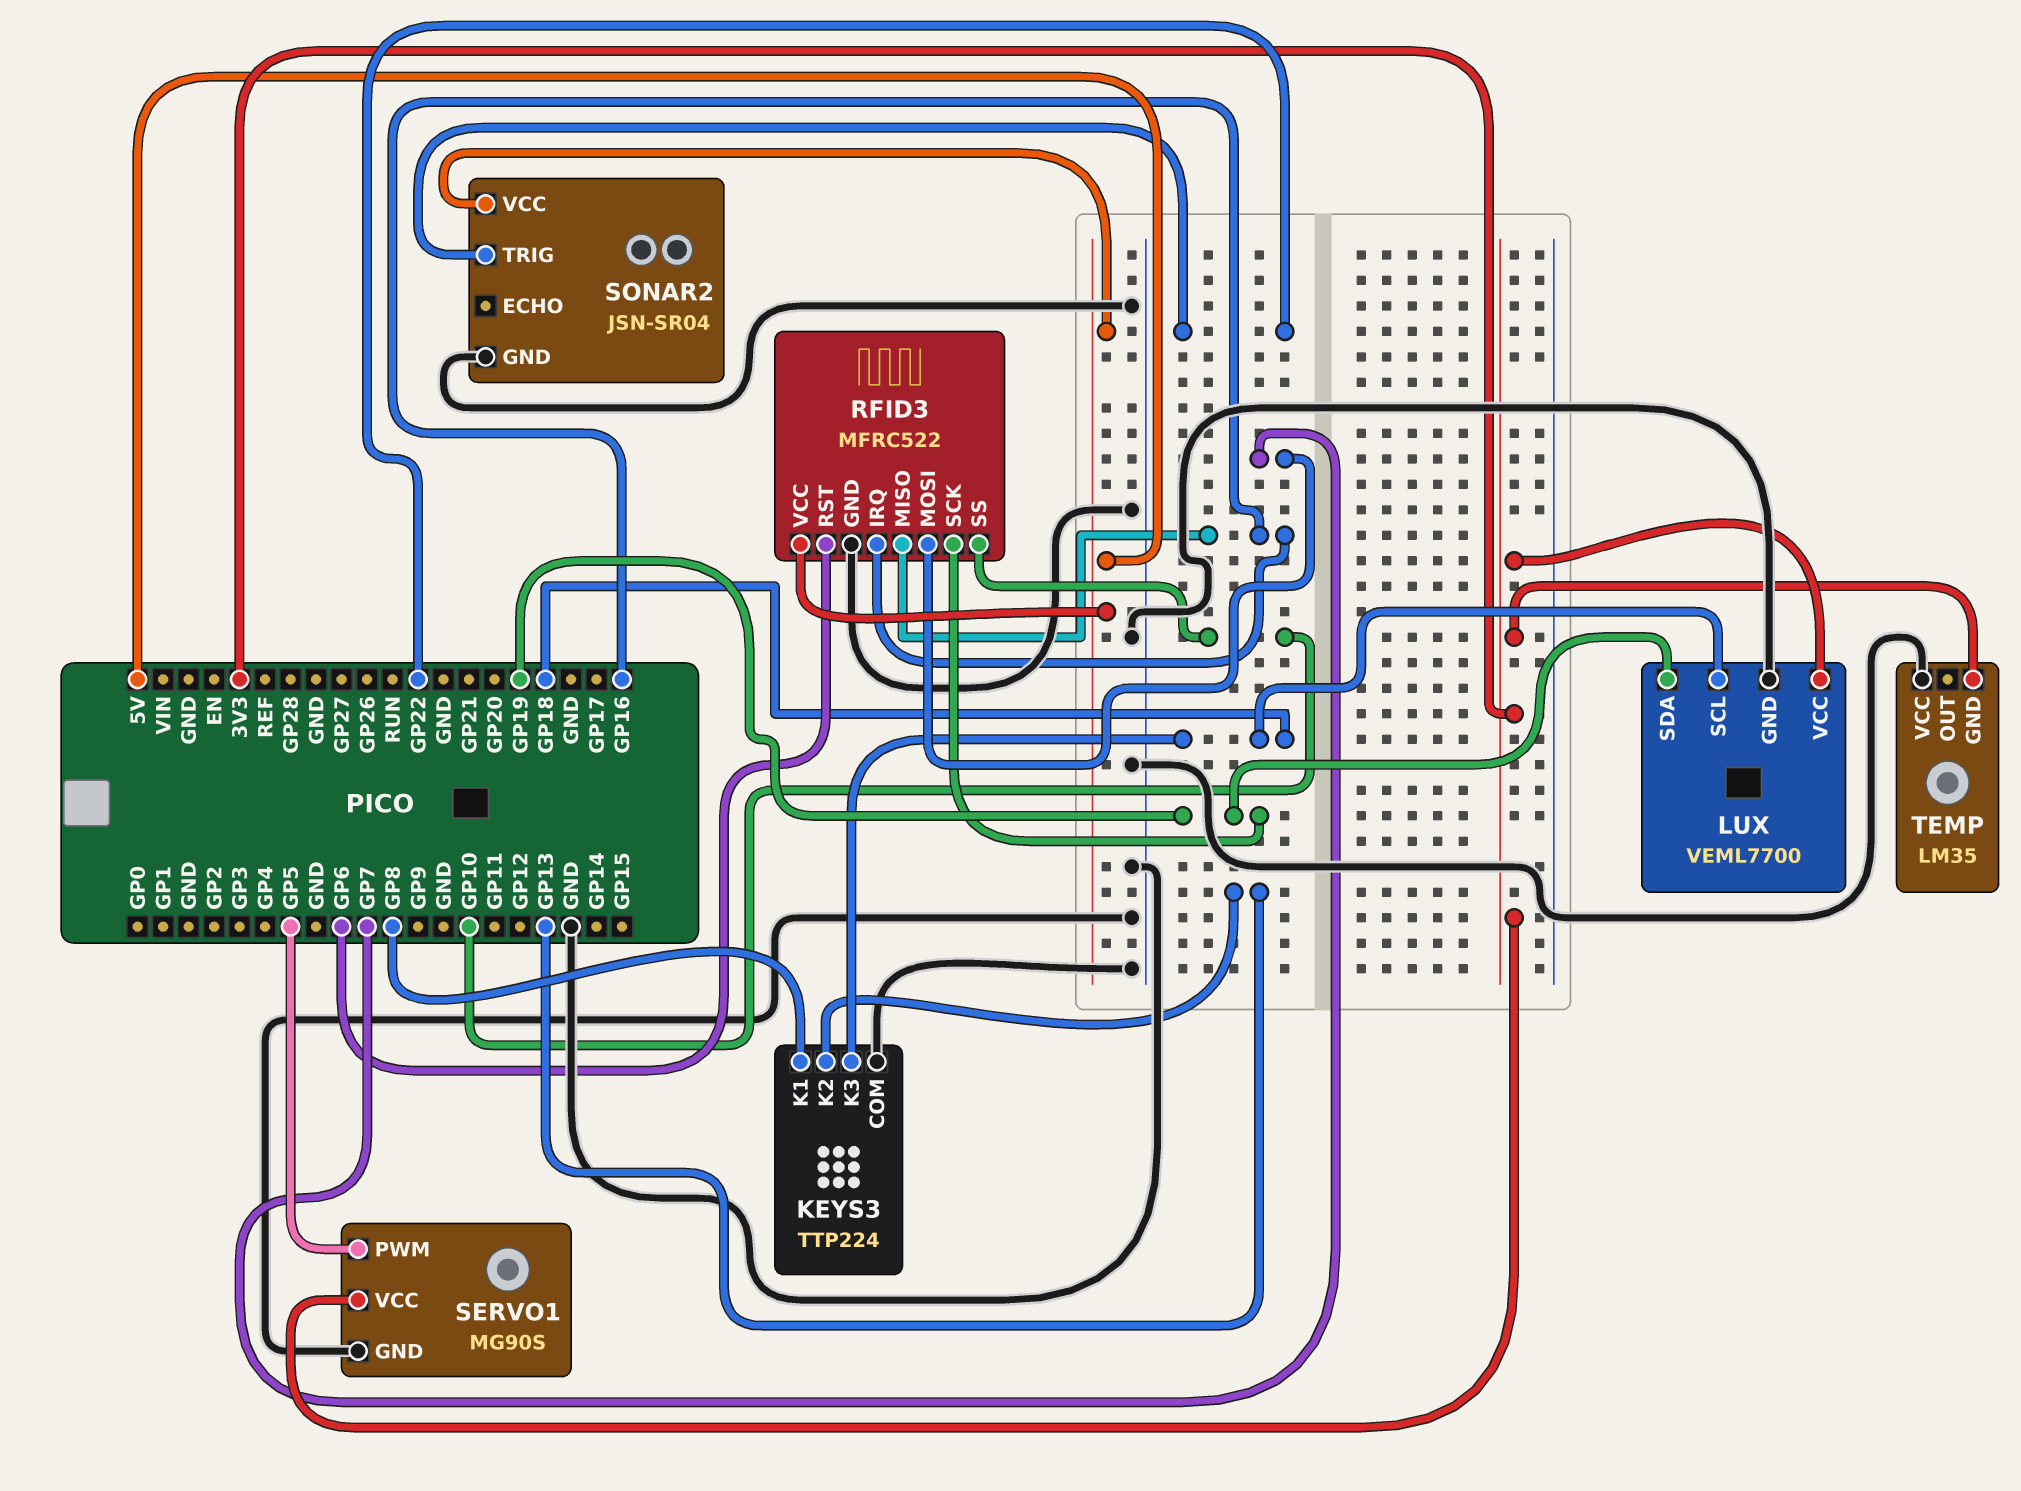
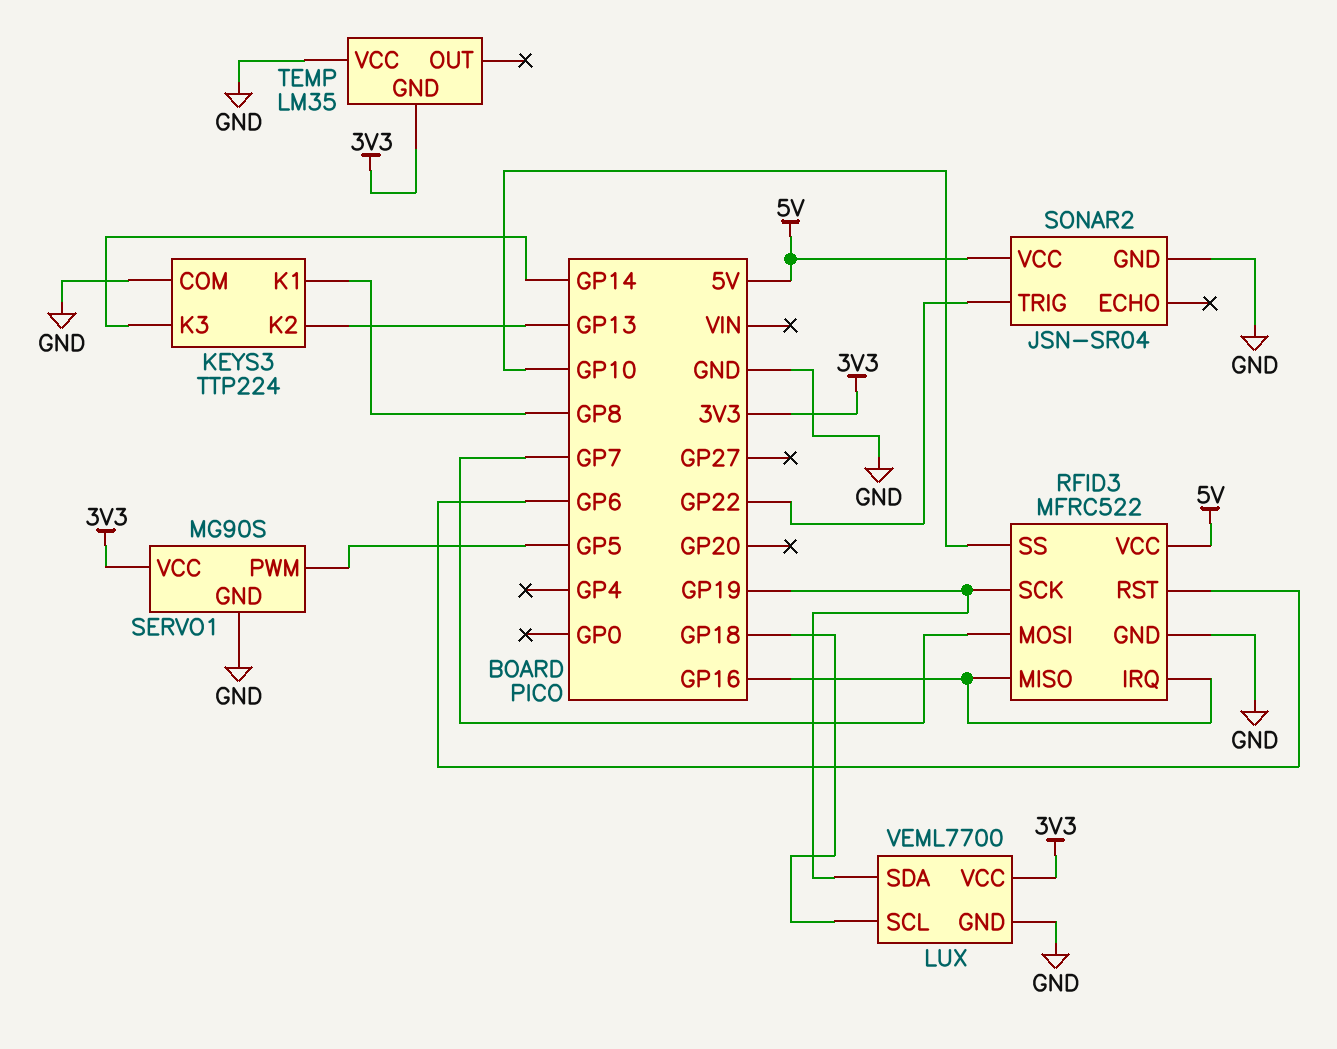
KEYS3 pin K3: GP18 -> GP14

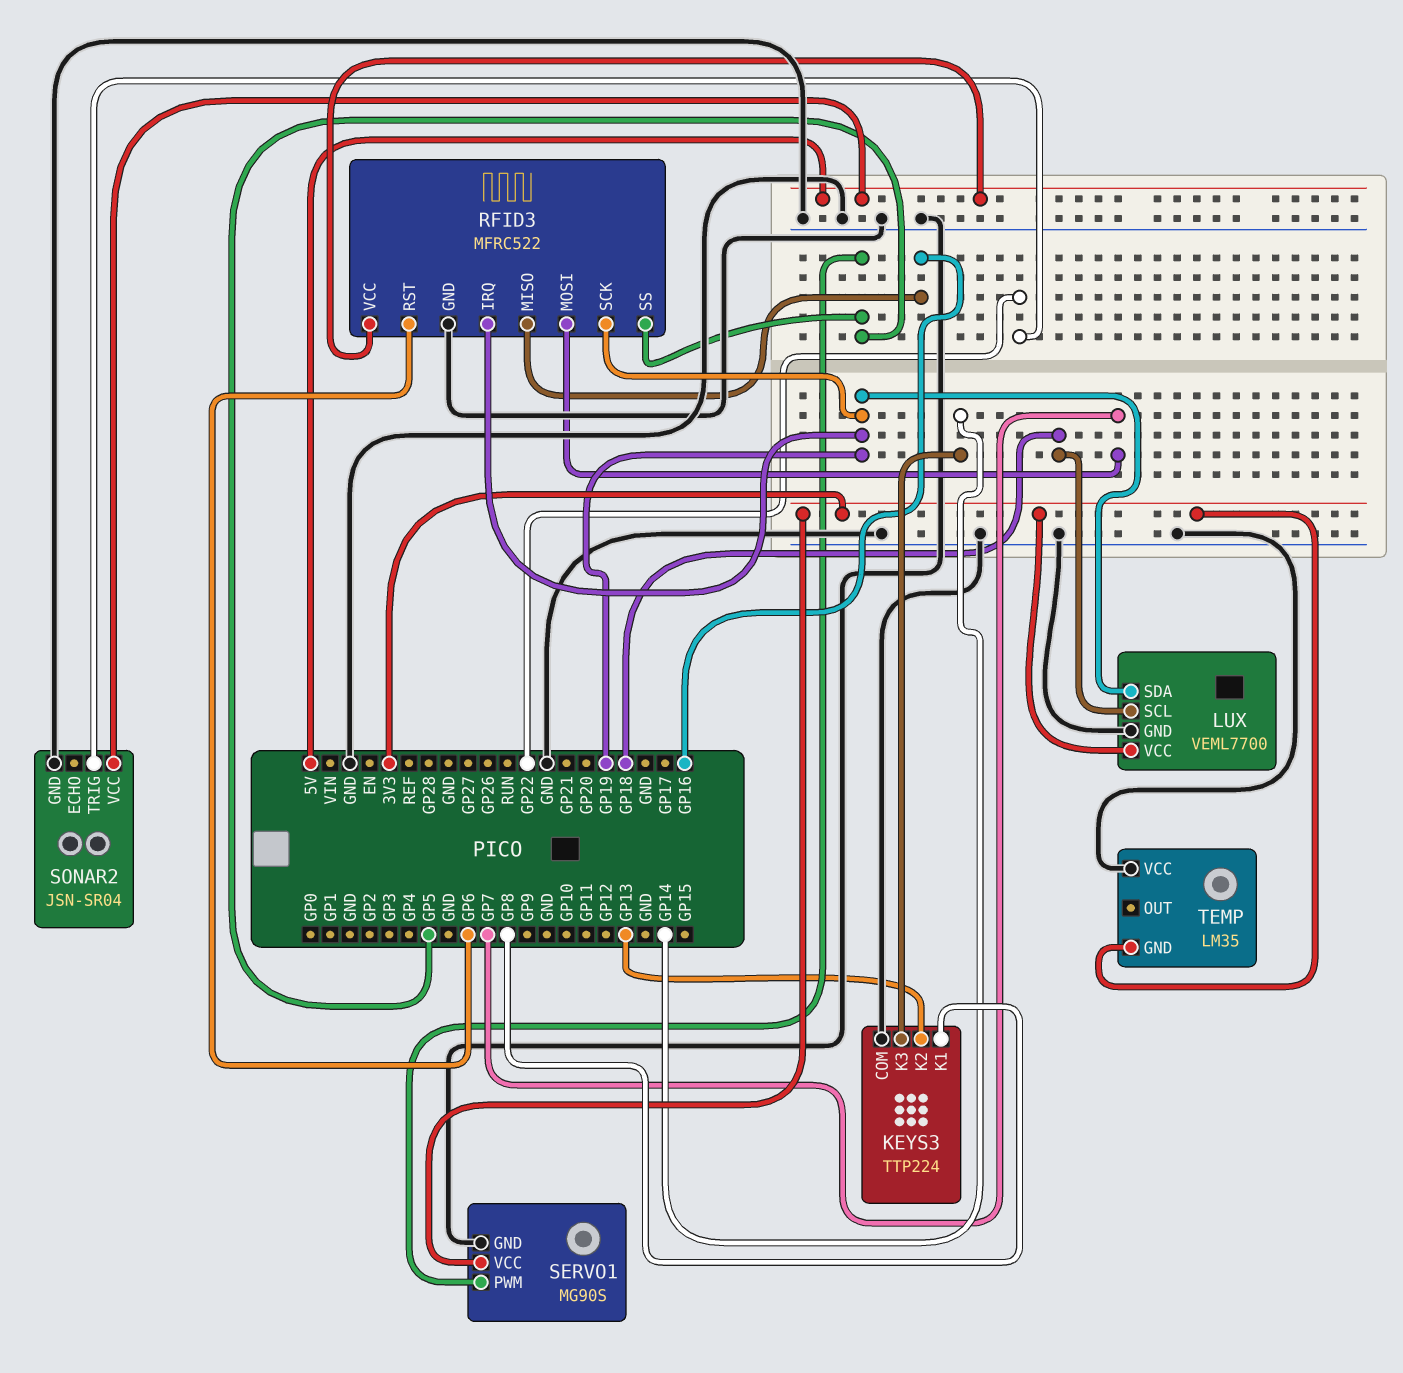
RFID3 pin IRQ: GP16 -> GP19
RFID3 pin SS: GP10 -> GP5

